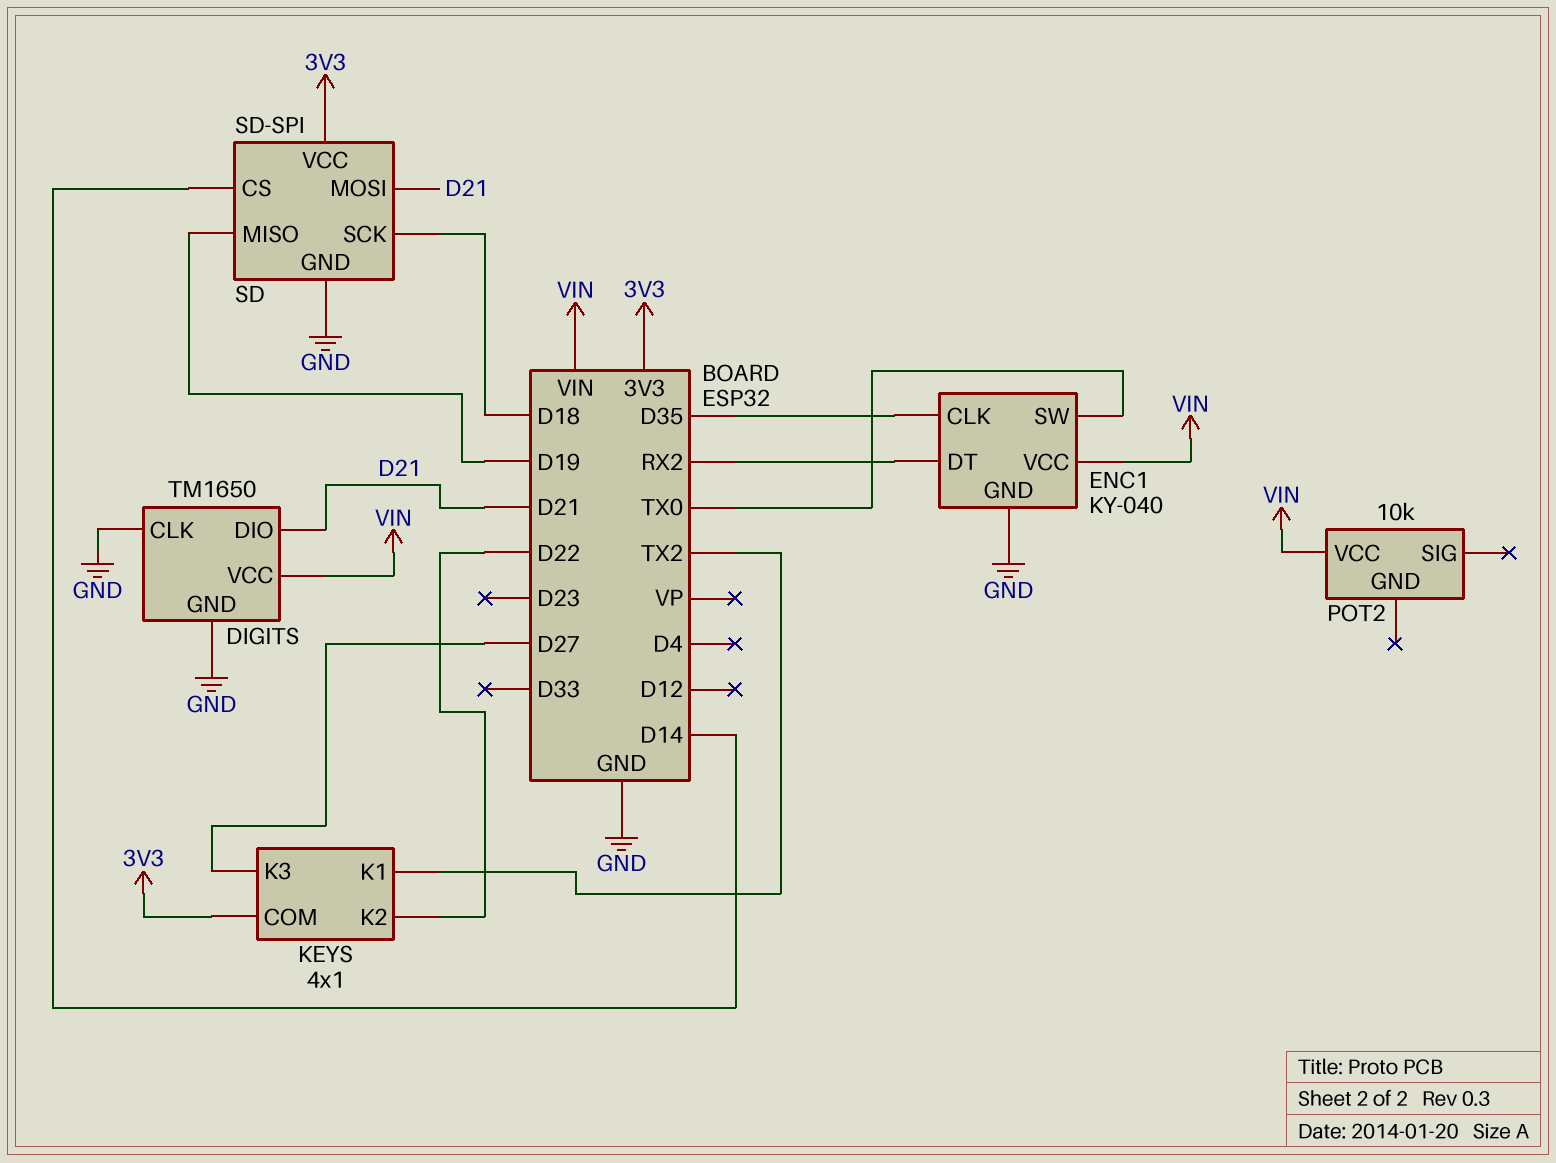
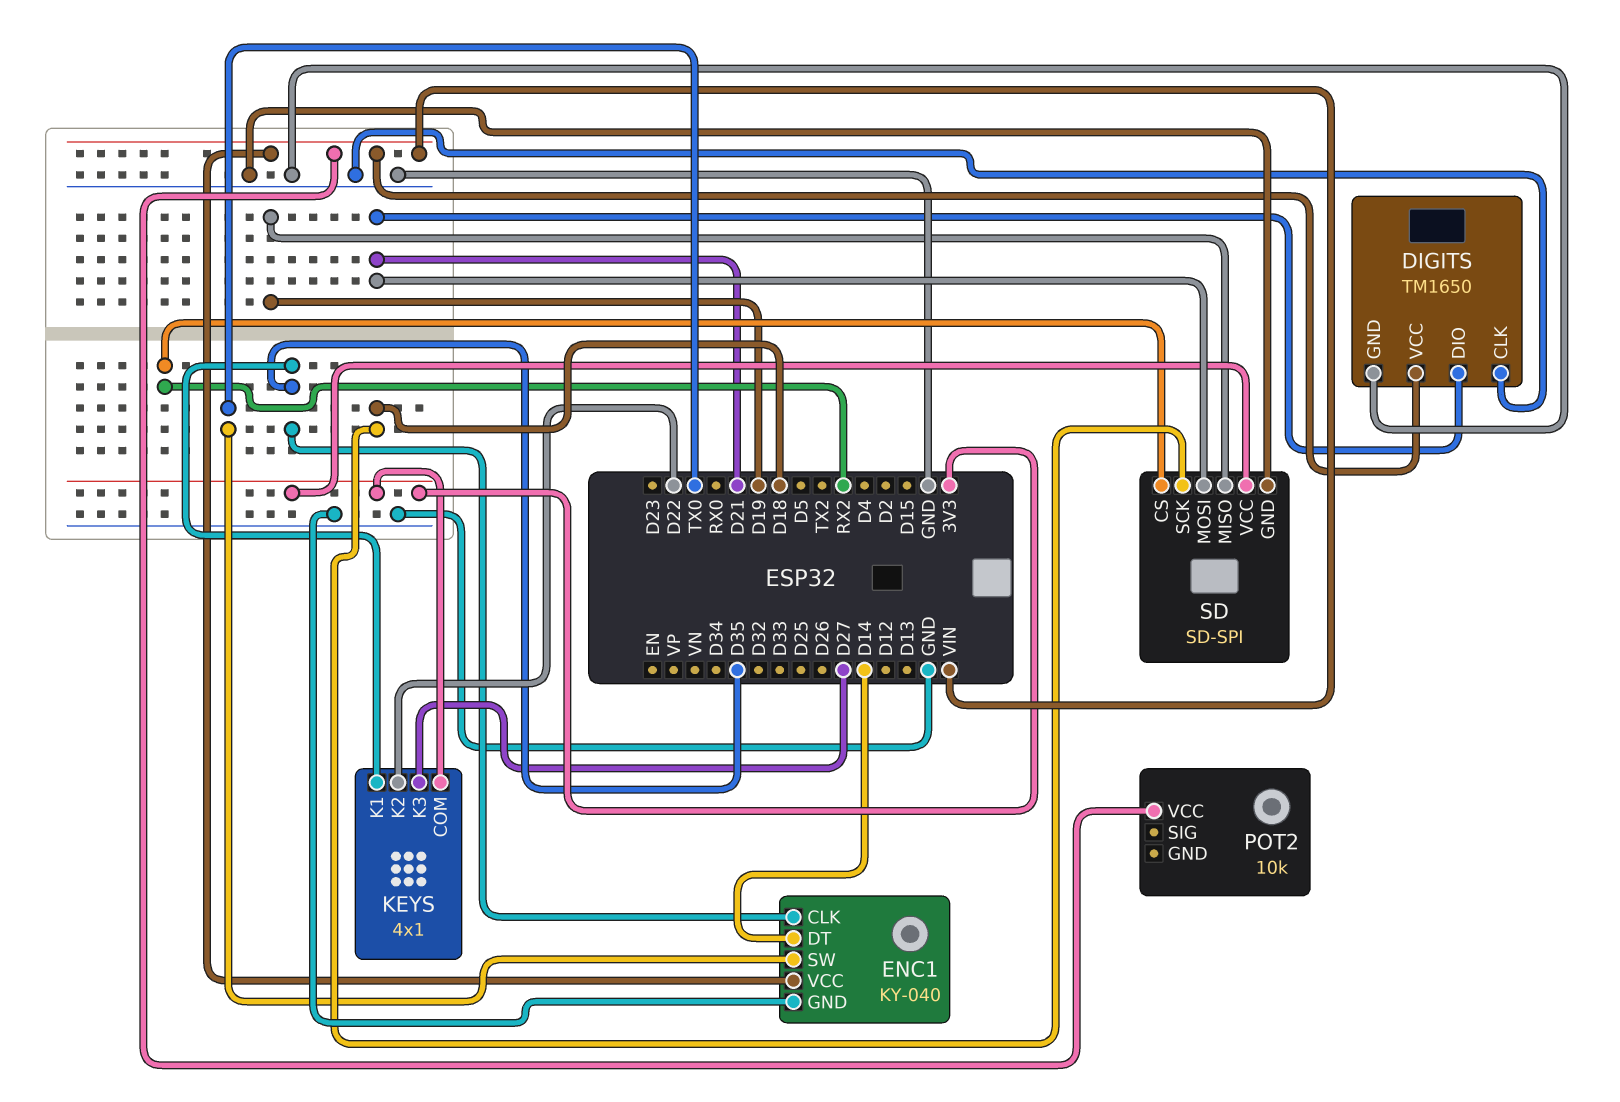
ENC1 pin DT: RX2 -> D14
KEYS pin K1: TX2 -> D35
SD pin CS: D14 -> RX2

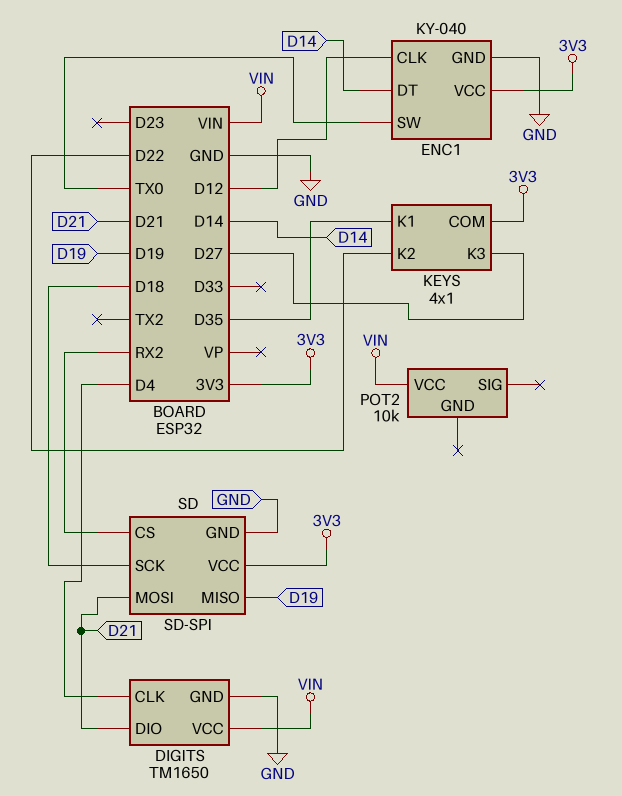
DIGITS pin CLK: GND -> D4
ENC1 pin CLK: D35 -> D12
ENC1 pin VCC: VIN -> 3V3

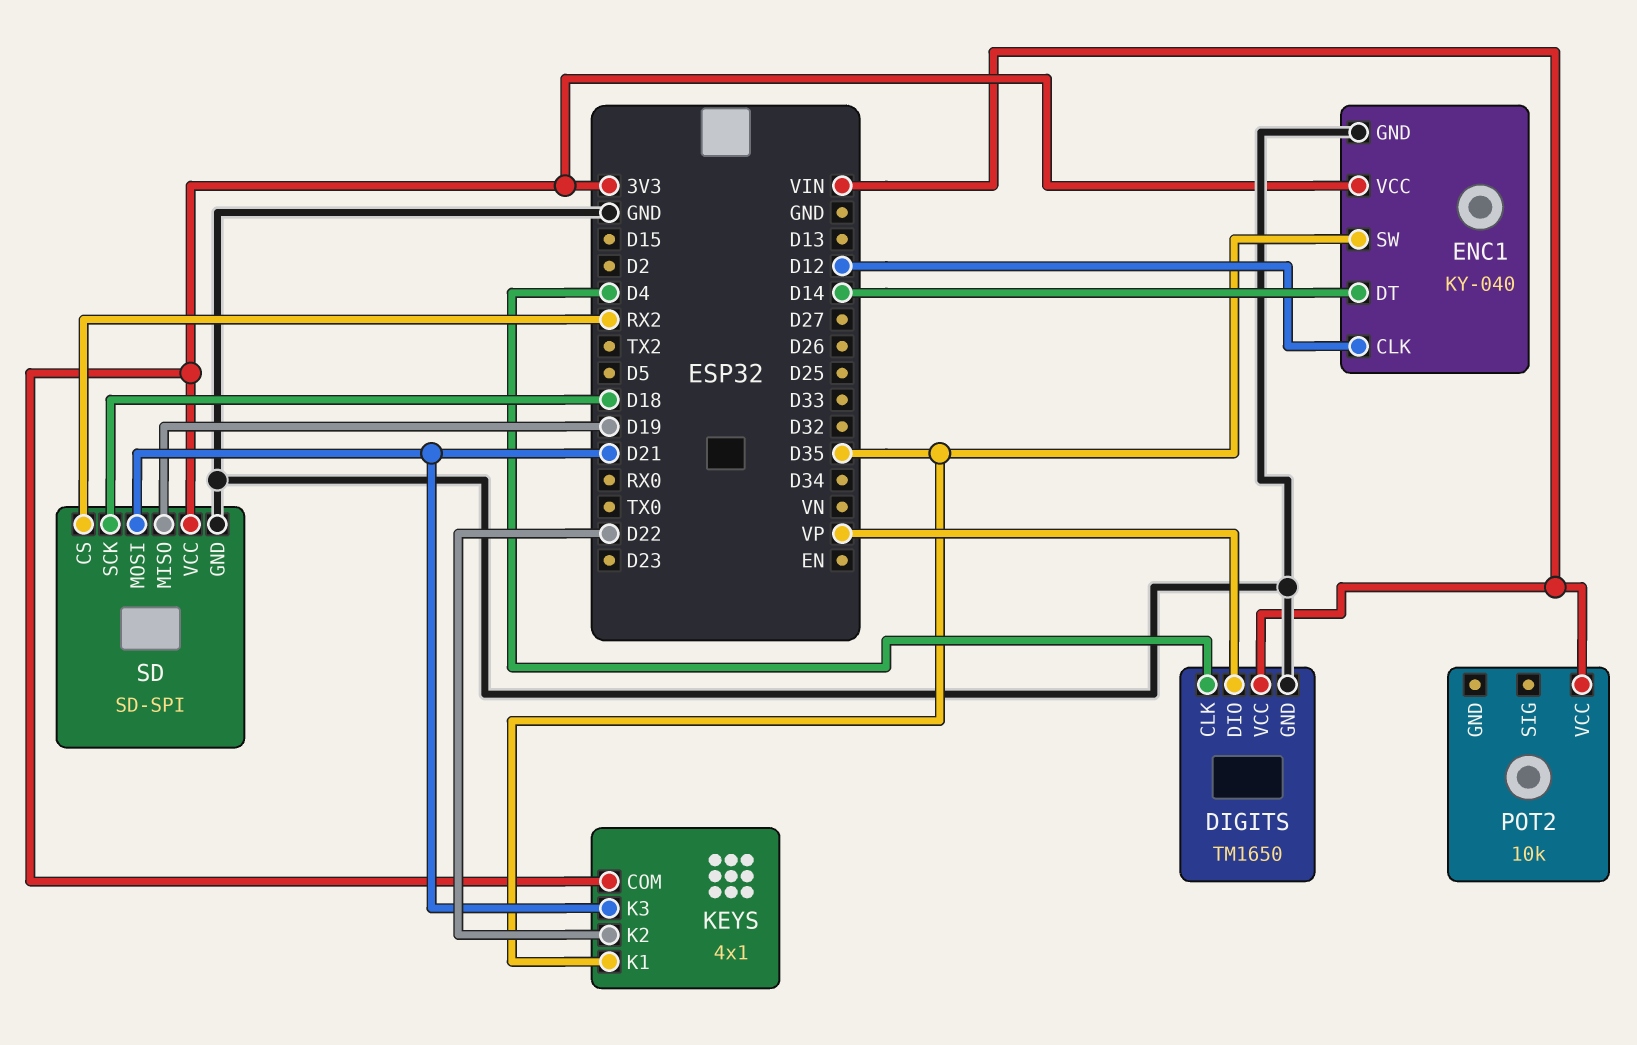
DIGITS pin DIO: D21 -> VP
ENC1 pin SW: TX0 -> D35
KEYS pin K3: D27 -> D21

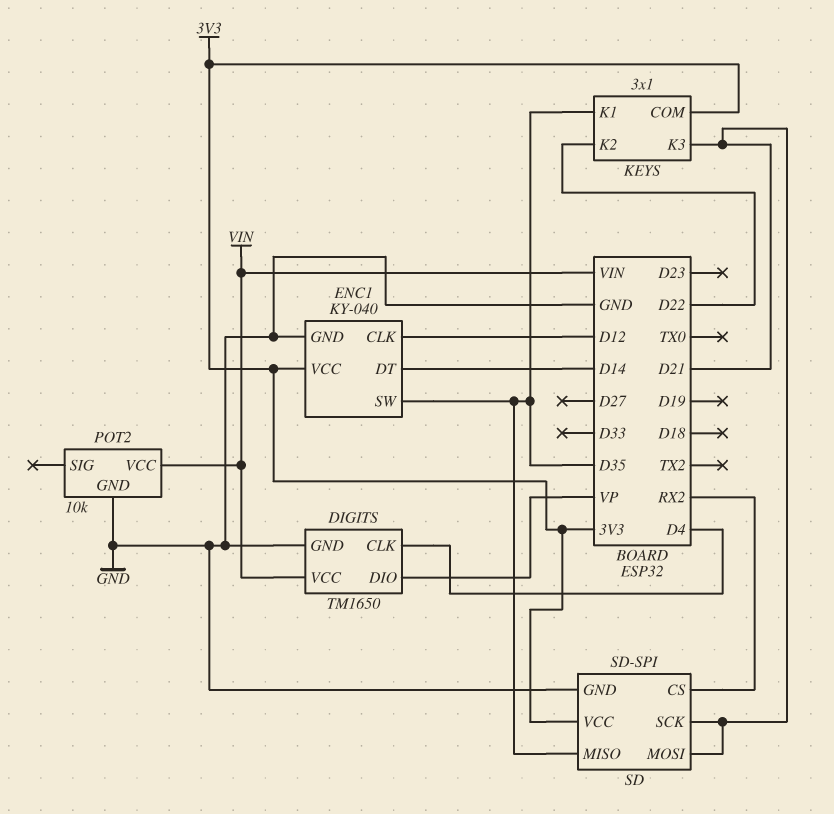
KEYS: 4x1 -> 3x1
POT2 pin GND: none -> GND
SD pin MISO: D19 -> D35
SD pin SCK: D18 -> D21

